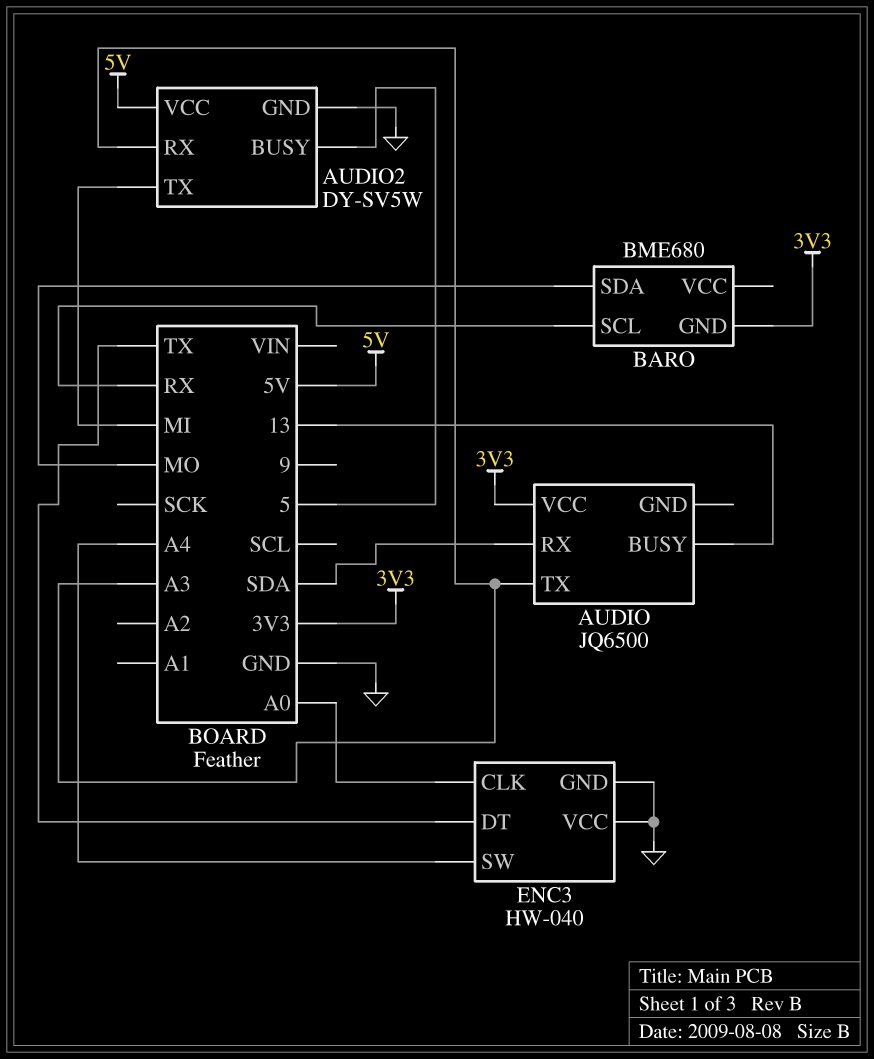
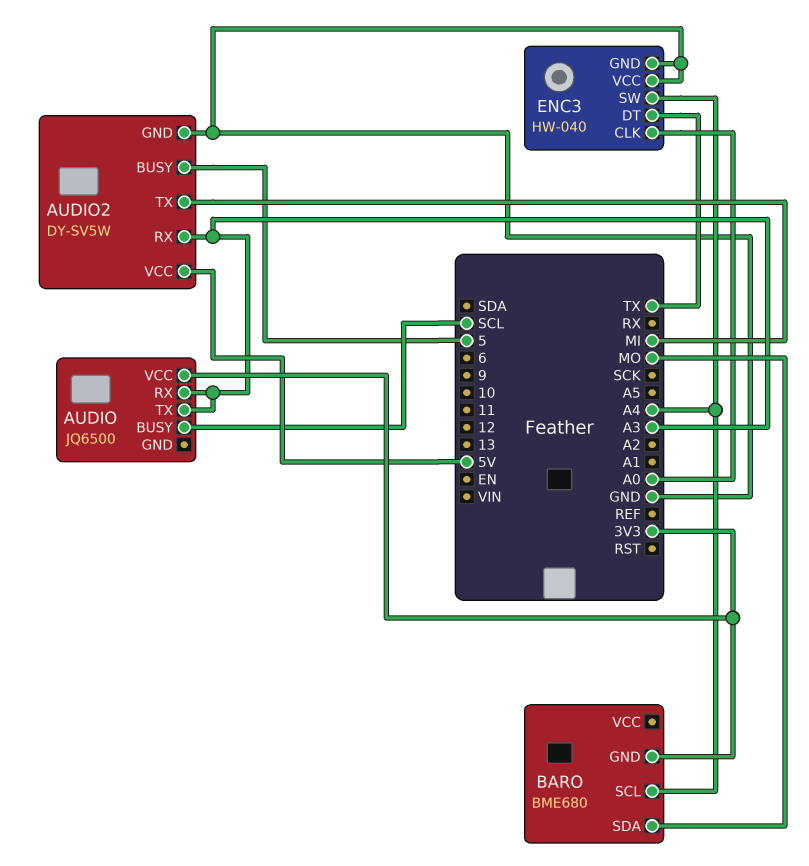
AUDIO pin BUSY: 13 -> SCL
AUDIO pin RX: SDA -> A3
BARO pin SCL: RX -> A4

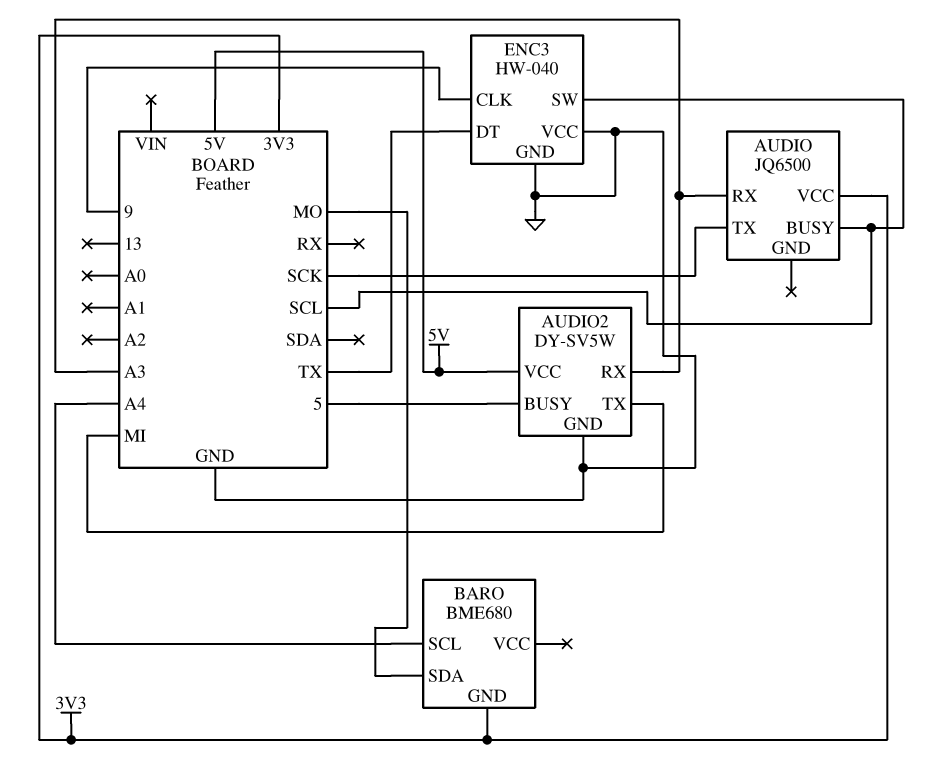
AUDIO pin TX: A3 -> SCK
ENC3 pin CLK: A0 -> 9
ENC3 pin SW: A4 -> SCL

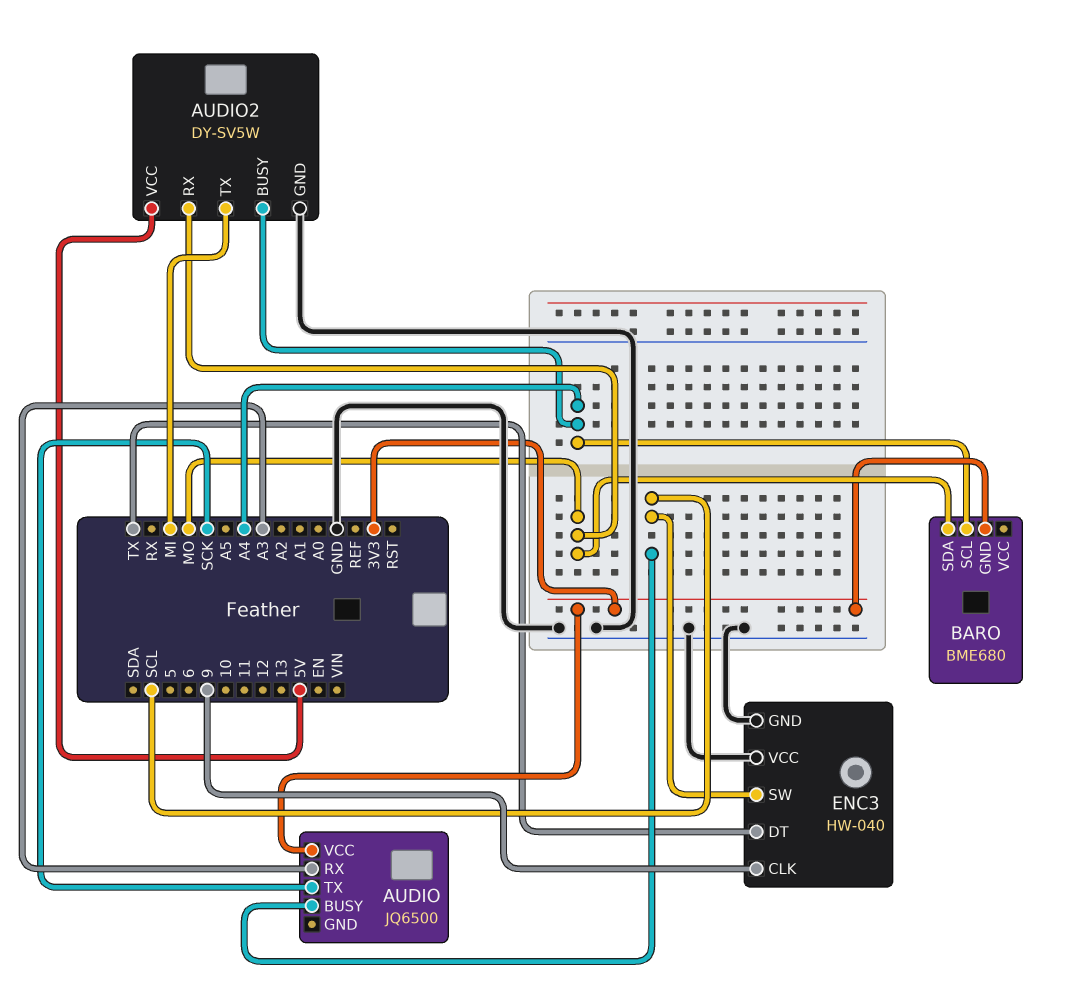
AUDIO2 pin BUSY: 5 -> A4
AUDIO2 pin RX: A3 -> MO

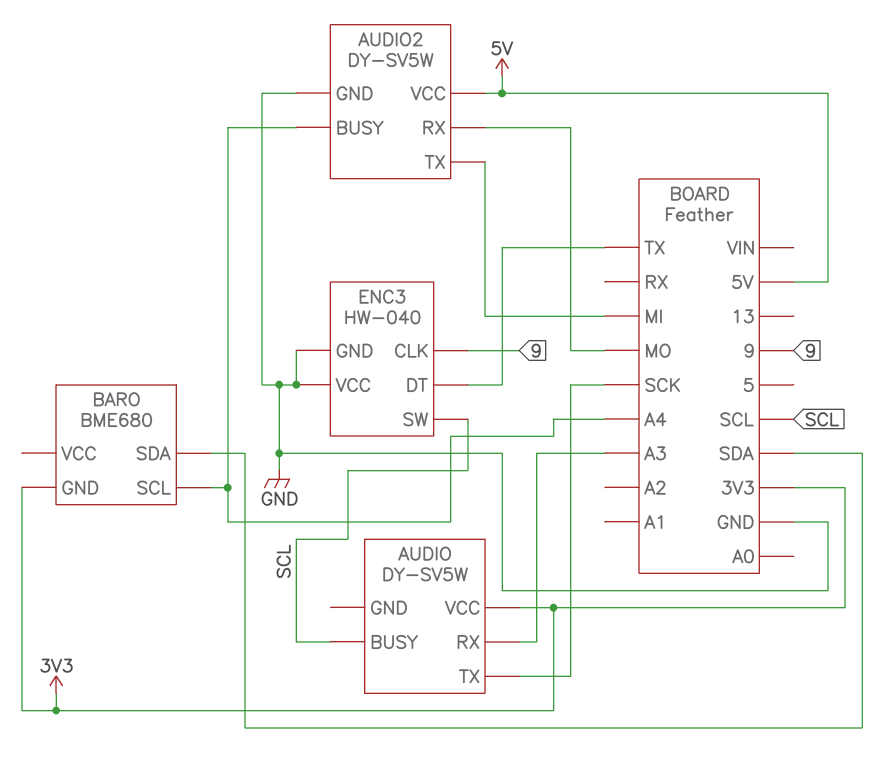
AUDIO: JQ6500 -> DY-SV5W
BARO pin SDA: MO -> SDA

